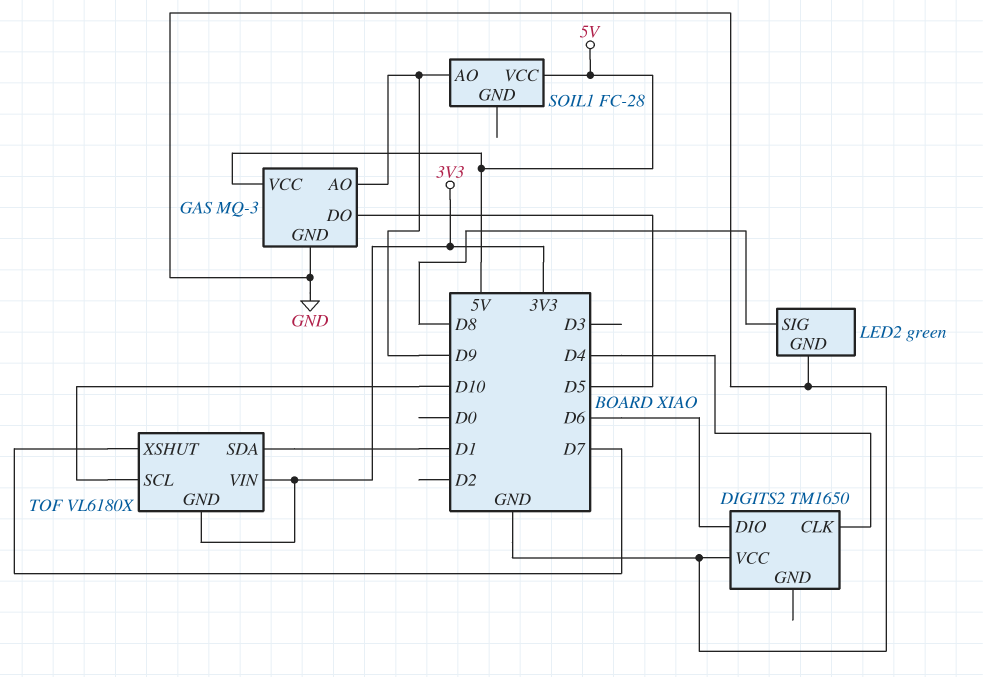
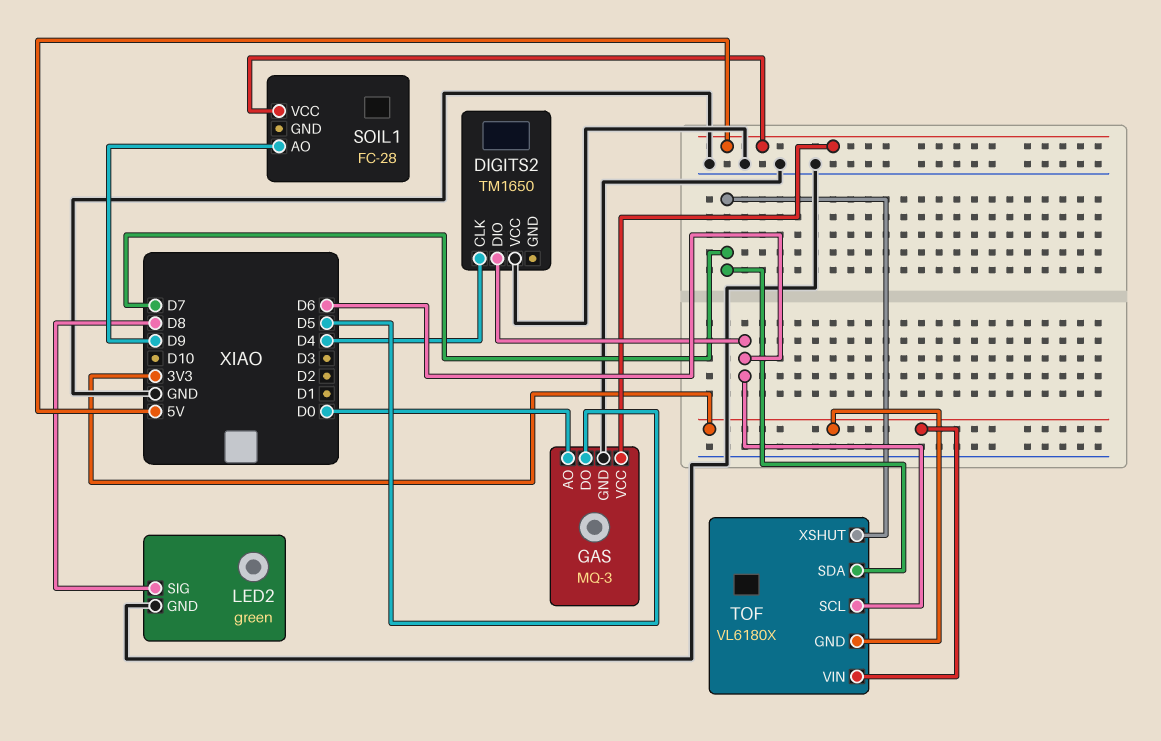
GAS pin AO: D9 -> D0
TOF pin SCL: D10 -> D6
TOF pin SDA: D1 -> D7

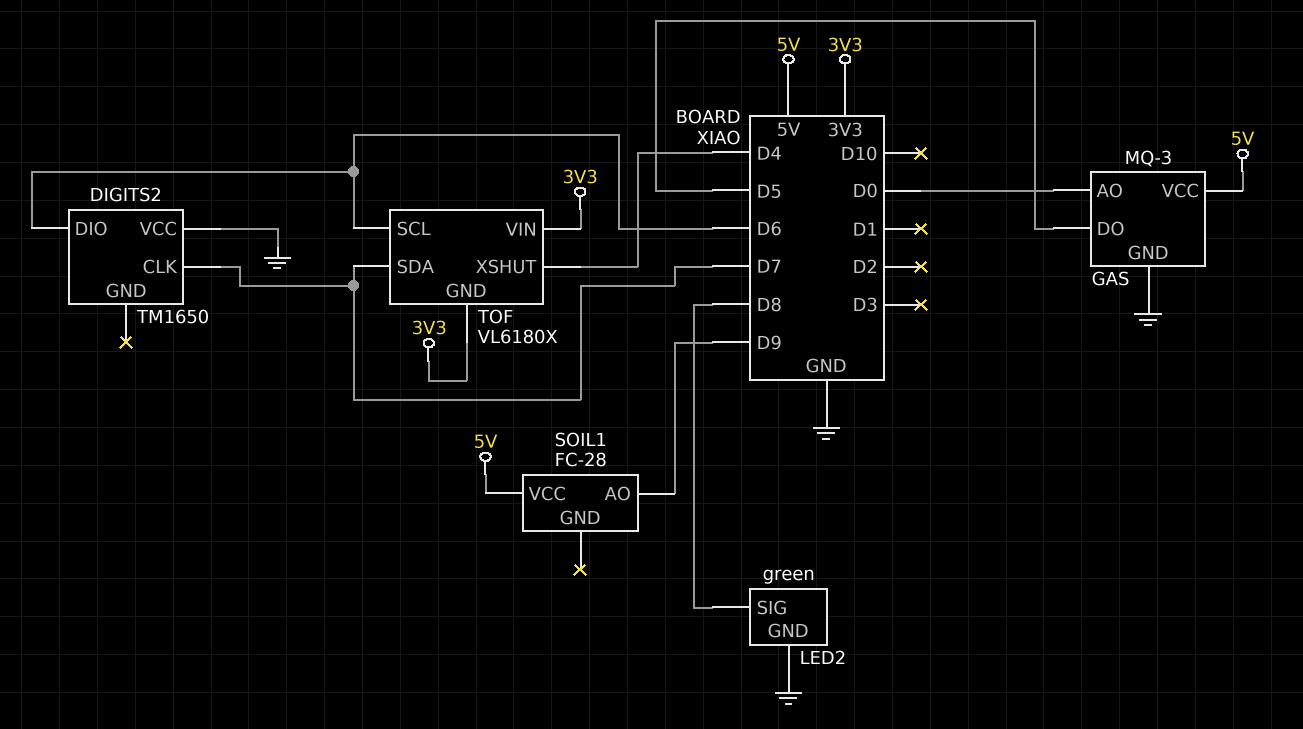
DIGITS2 pin CLK: D4 -> D7
TOF pin XSHUT: D7 -> D4

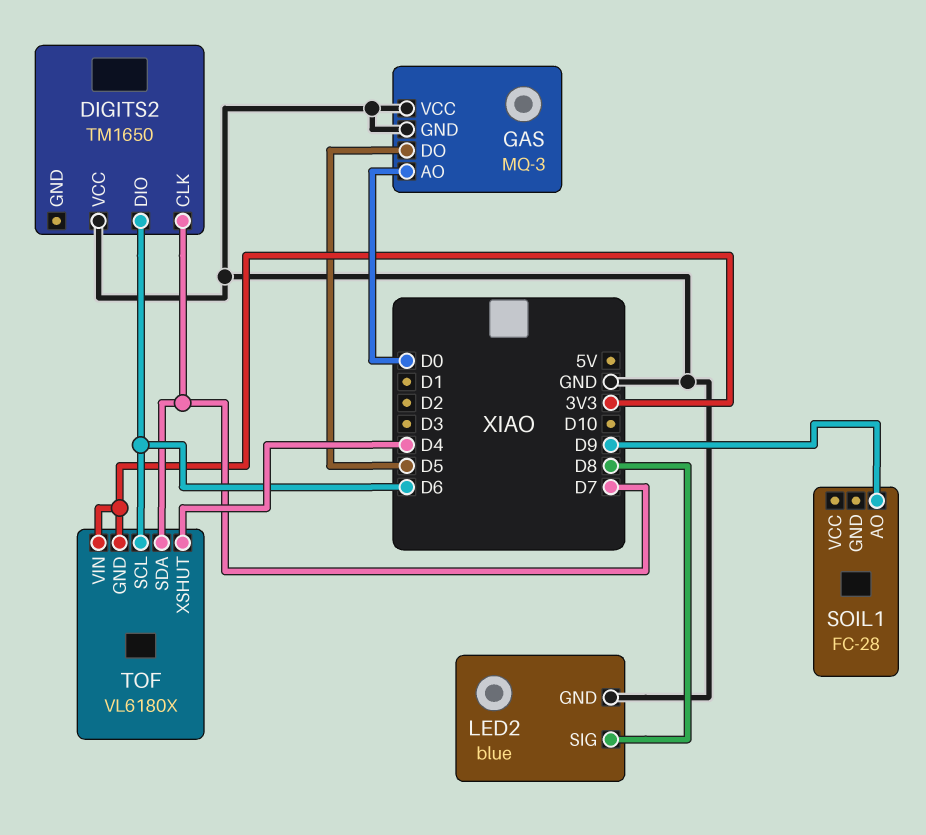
GAS pin VCC: 5V -> GND
LED2: green -> blue
SOIL1 pin VCC: 5V -> none

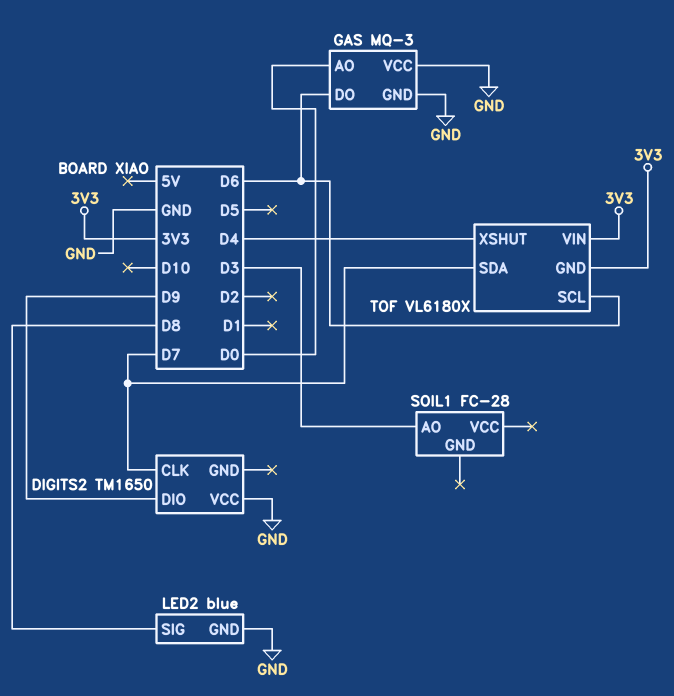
DIGITS2 pin DIO: D6 -> D9
GAS pin DO: D5 -> D6
SOIL1 pin AO: D9 -> D3

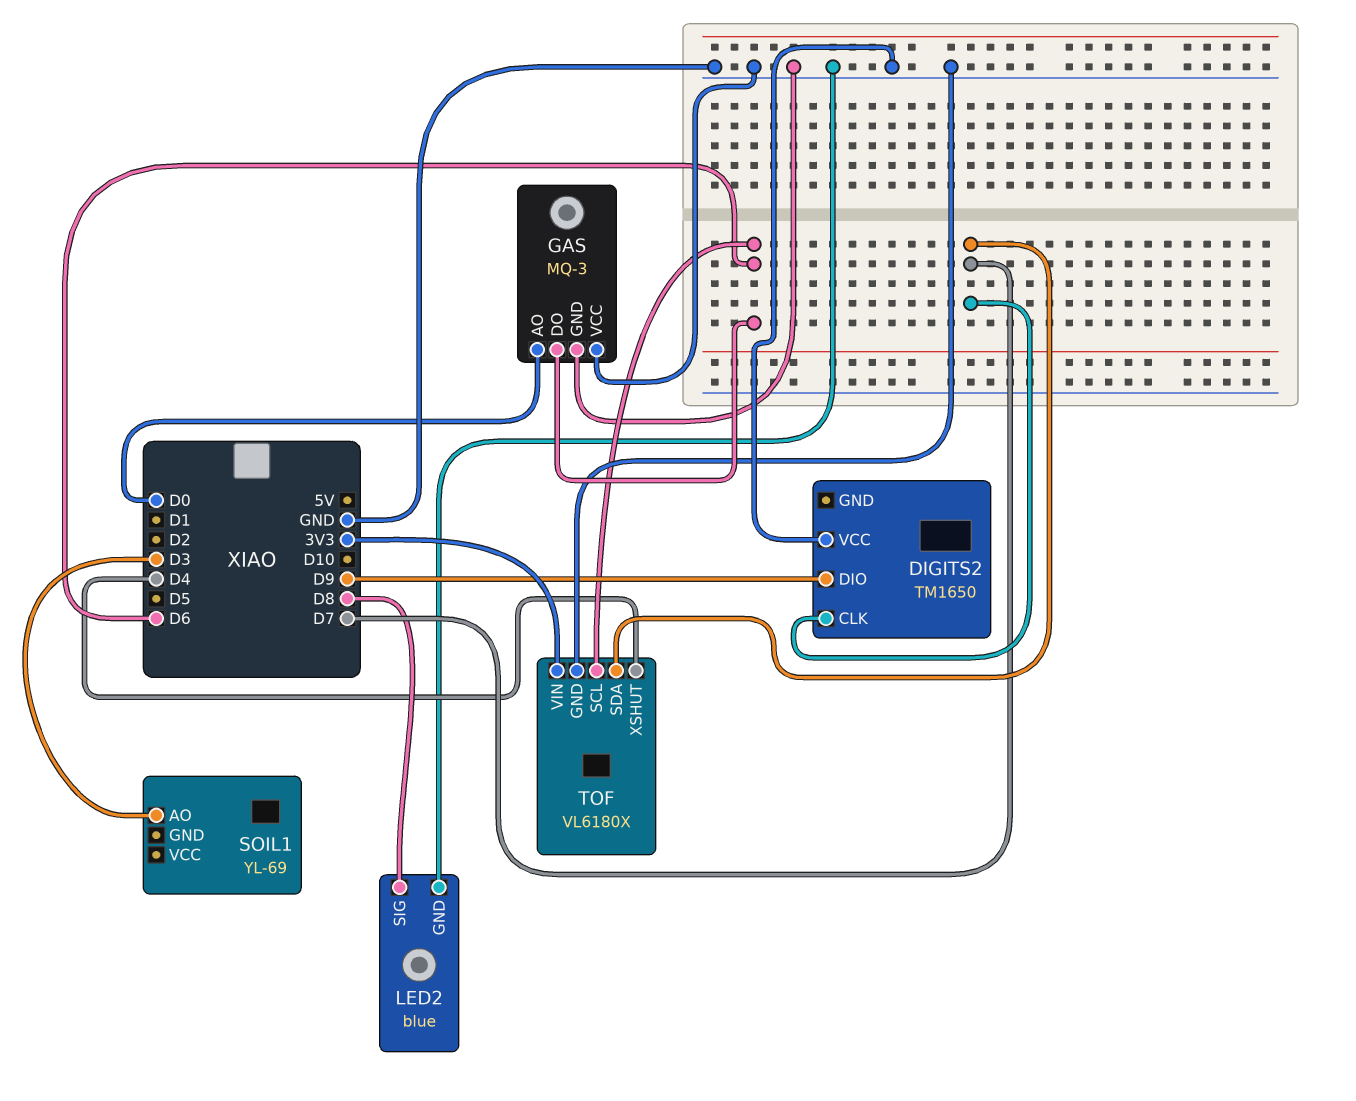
SOIL1: FC-28 -> YL-69
TOF pin GND: 3V3 -> GND

